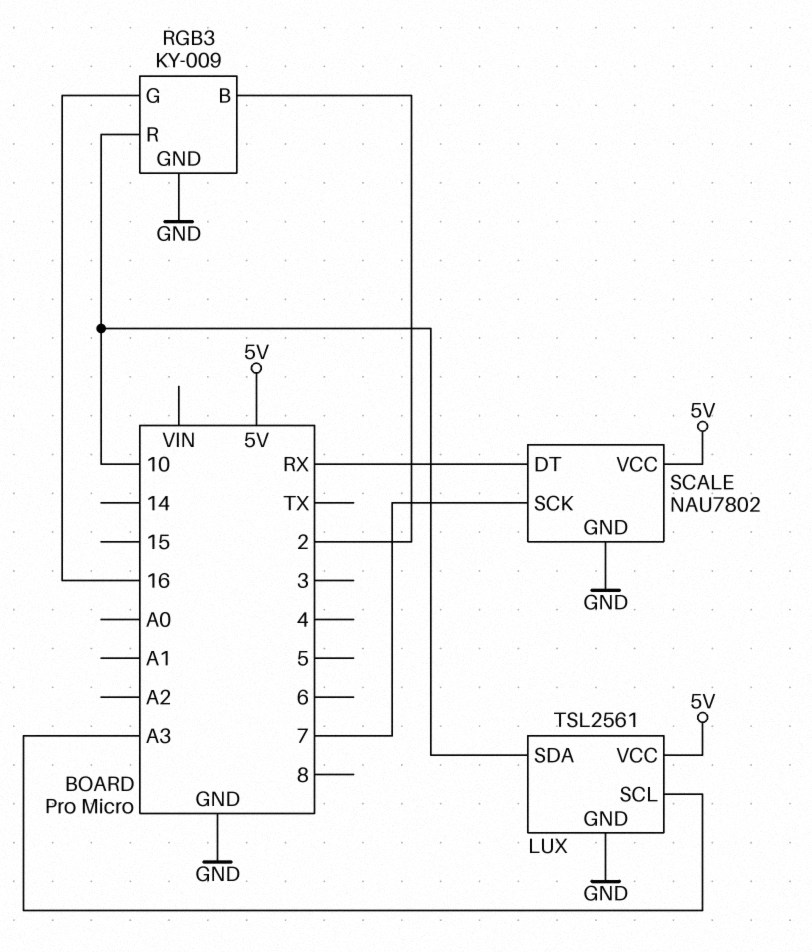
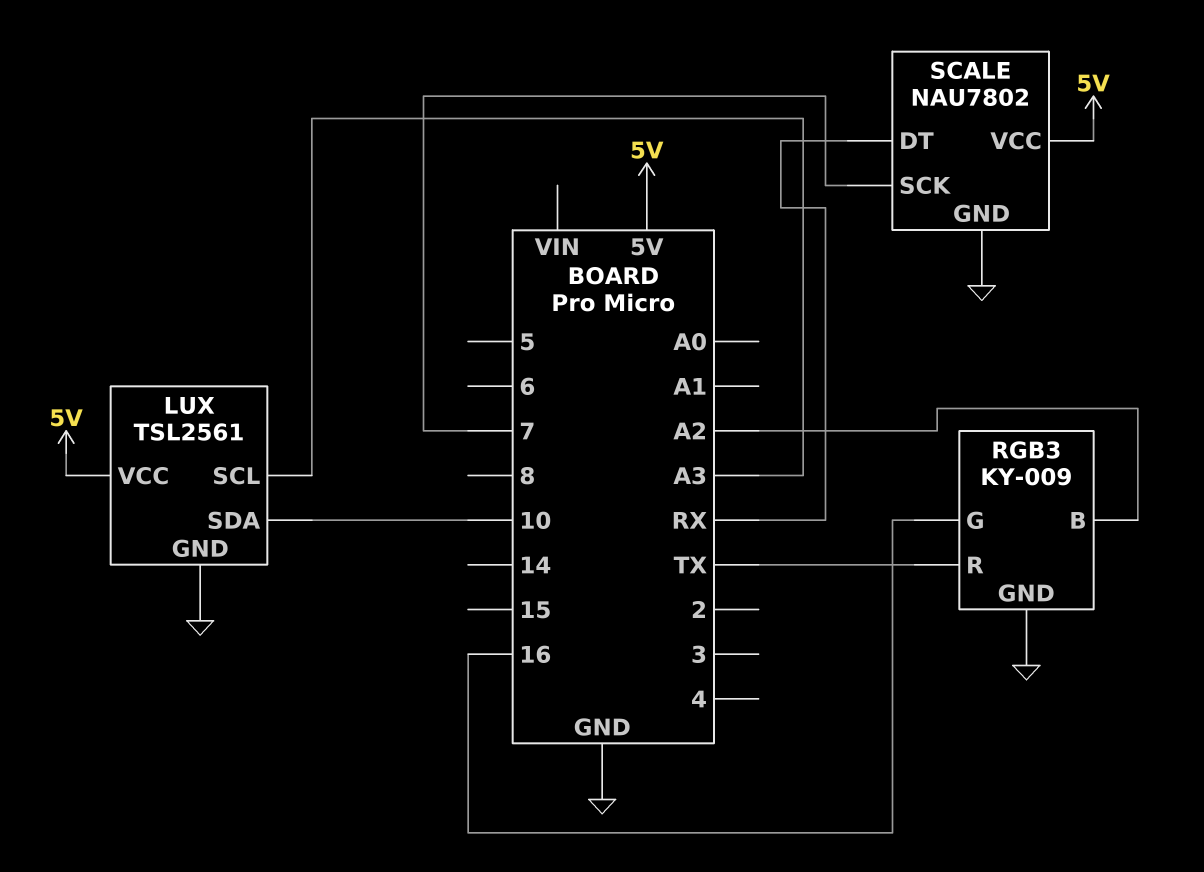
RGB3 pin B: 2 -> A2
RGB3 pin R: 10 -> TX

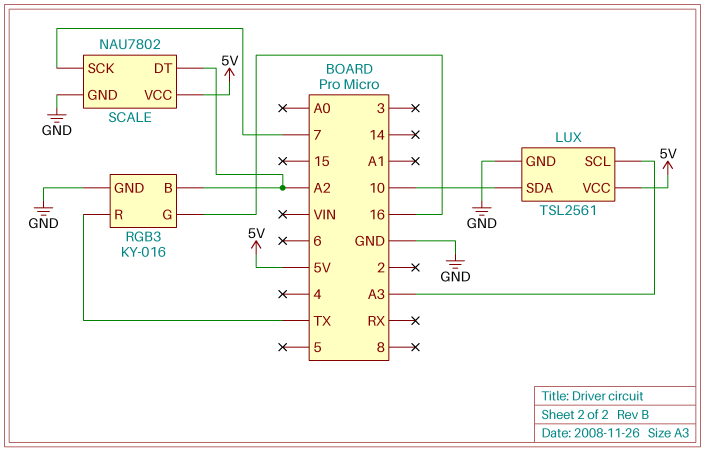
RGB3: KY-009 -> KY-016
SCALE pin DT: RX -> A2

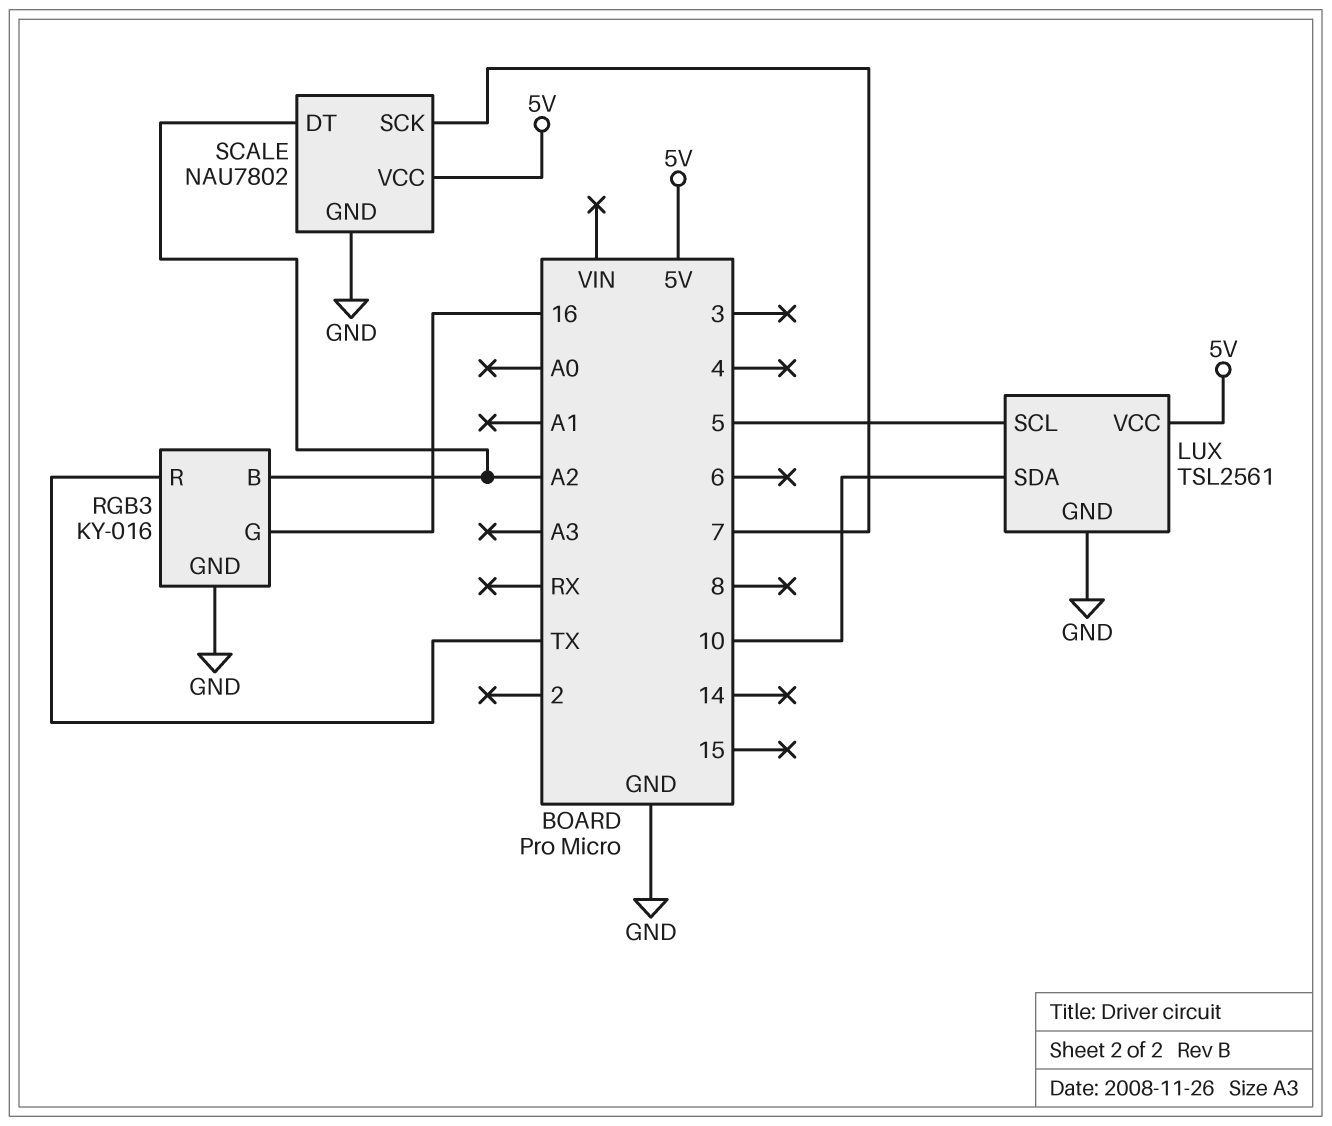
LUX pin SCL: A3 -> 5

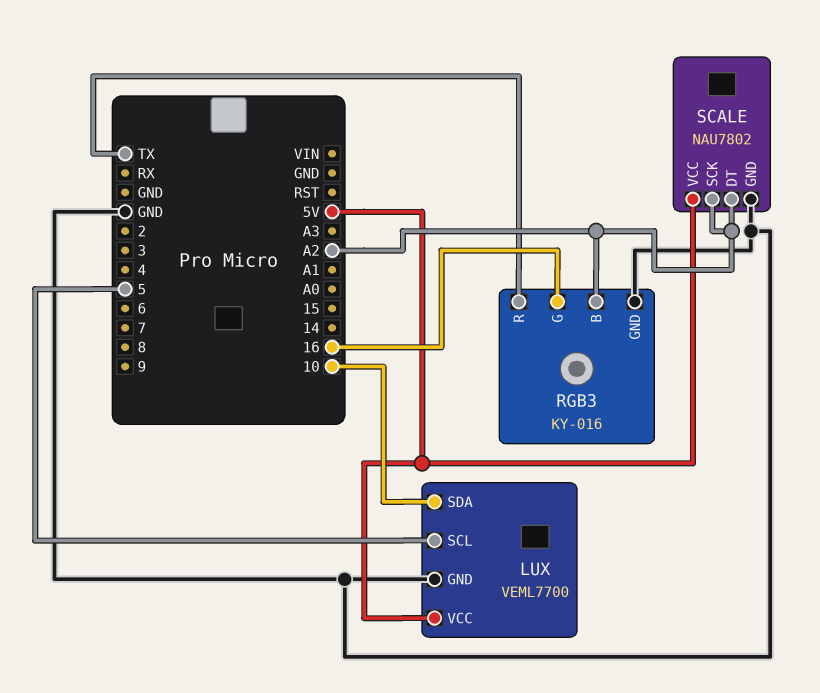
LUX: TSL2561 -> VEML7700
SCALE pin SCK: 7 -> A2

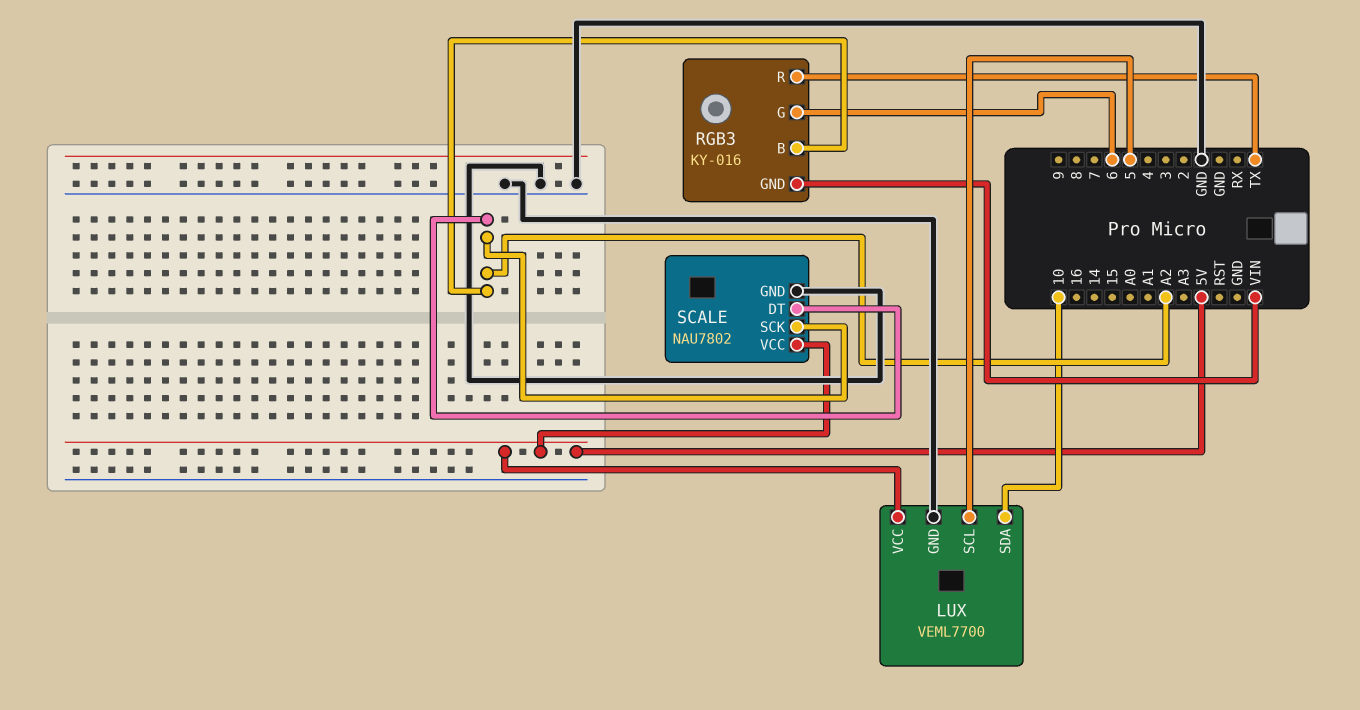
RGB3 pin G: 16 -> 6
RGB3 pin GND: GND -> VIN

